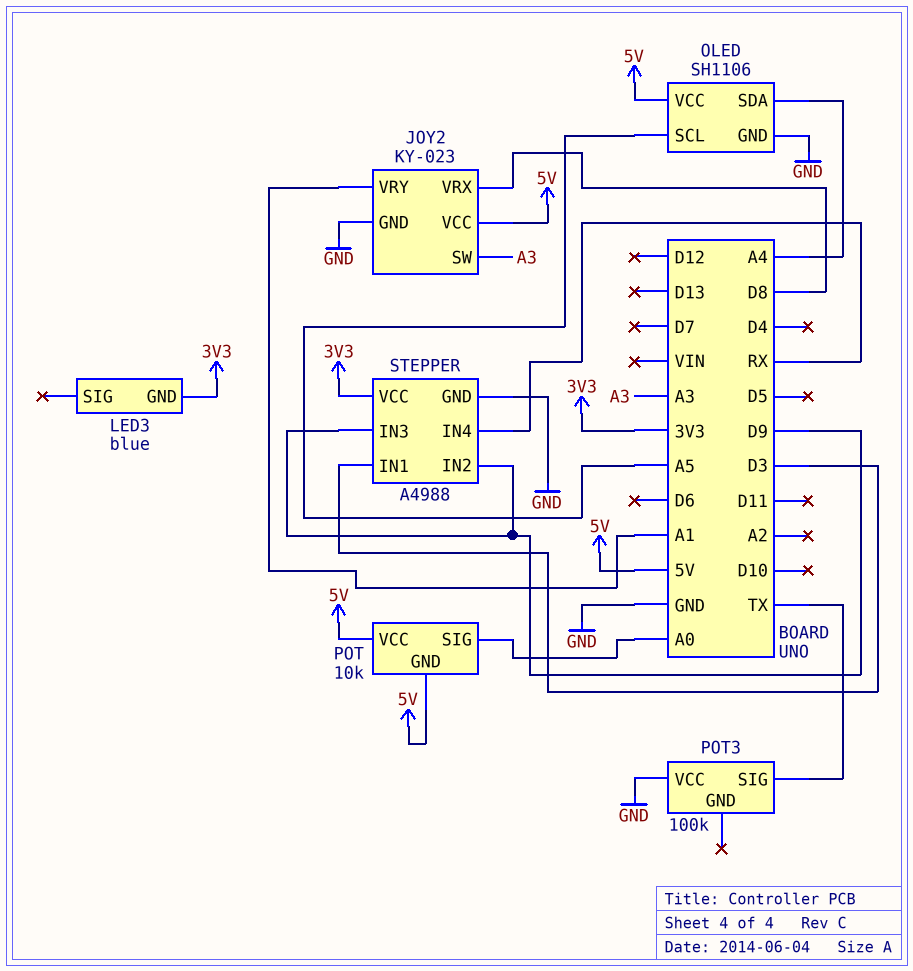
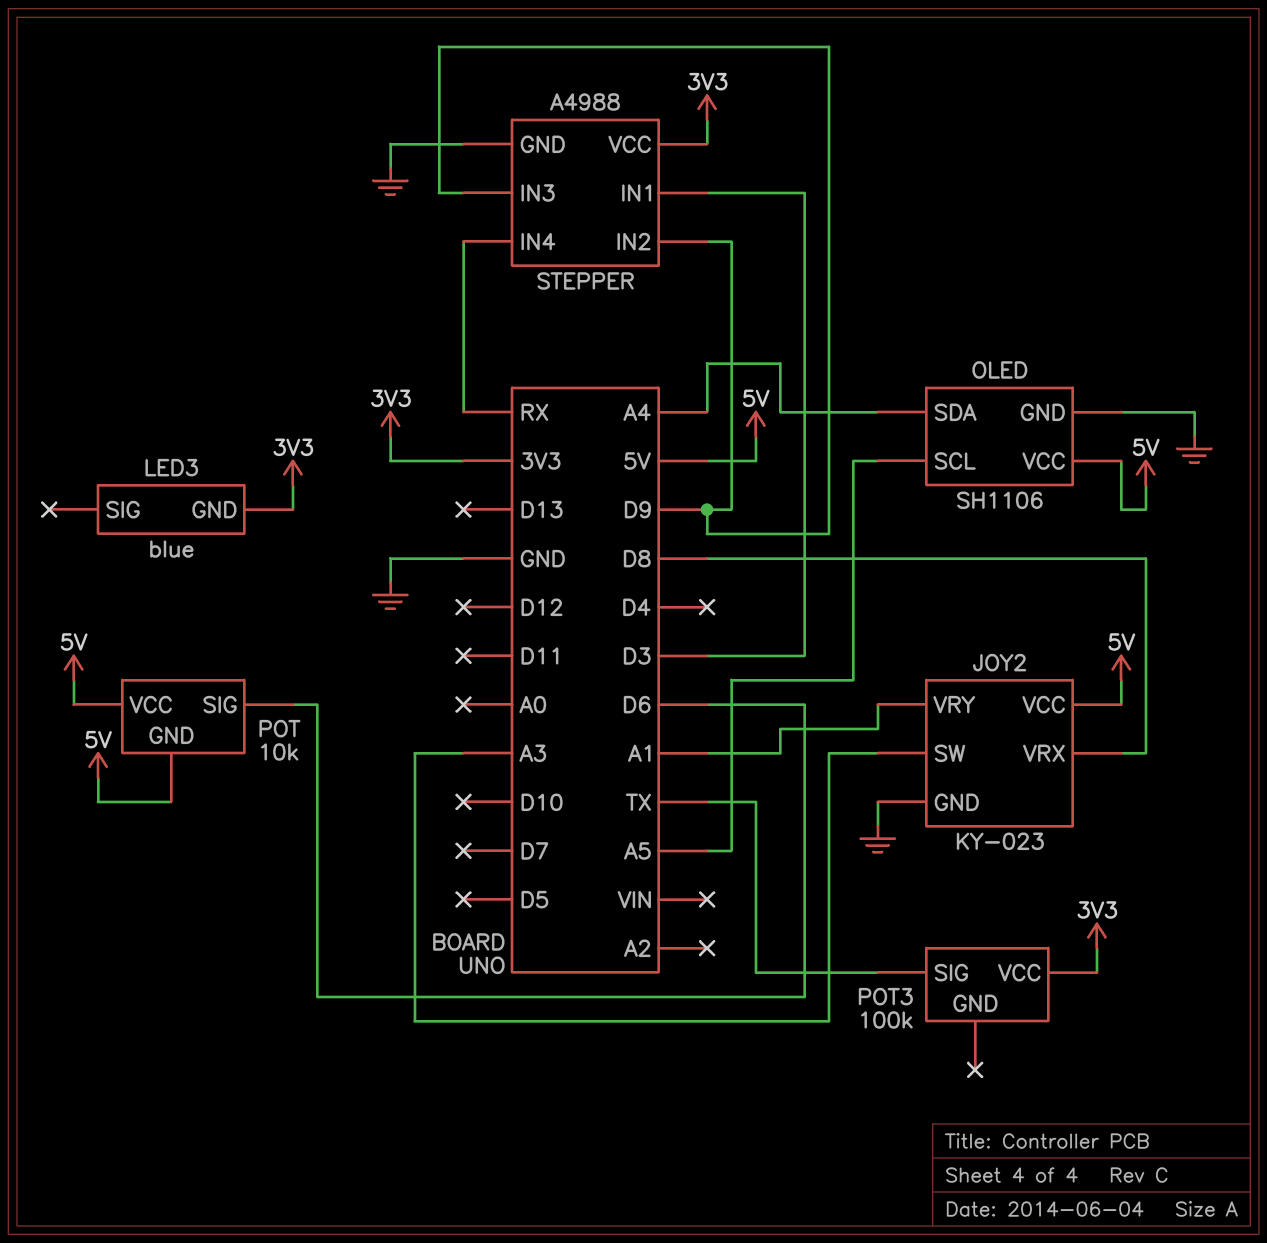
POT pin SIG: A0 -> D6
POT3 pin VCC: GND -> 3V3

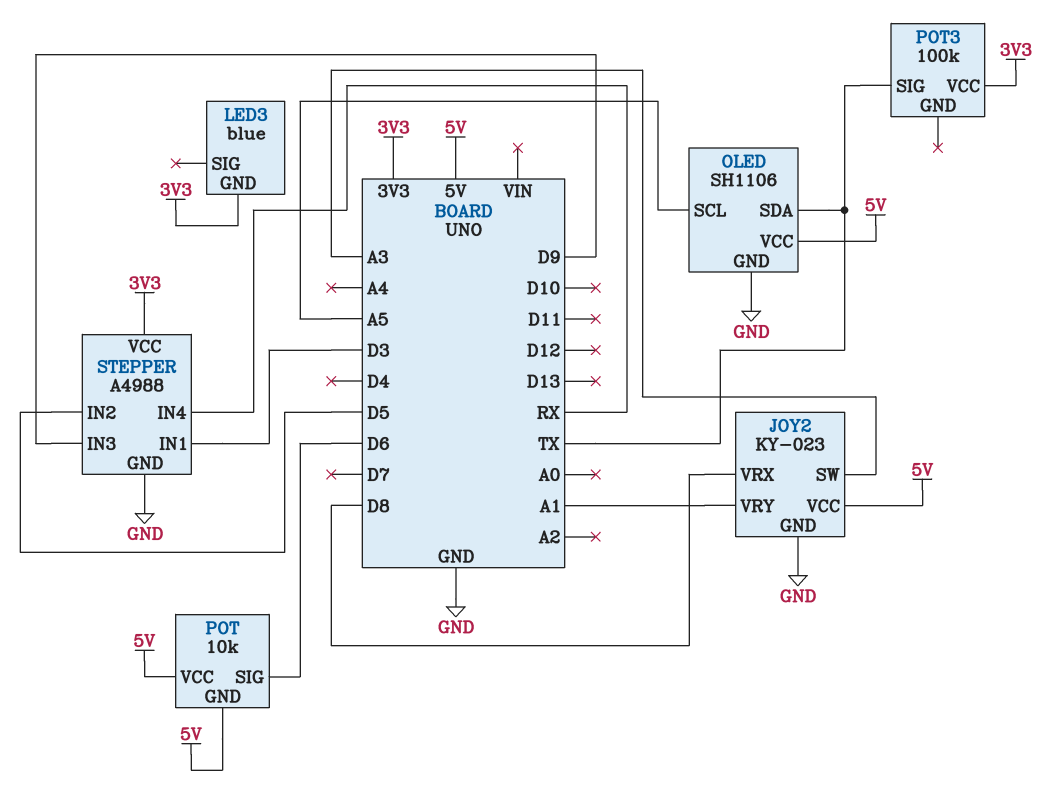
OLED pin SDA: A4 -> TX
STEPPER pin IN2: D9 -> D5

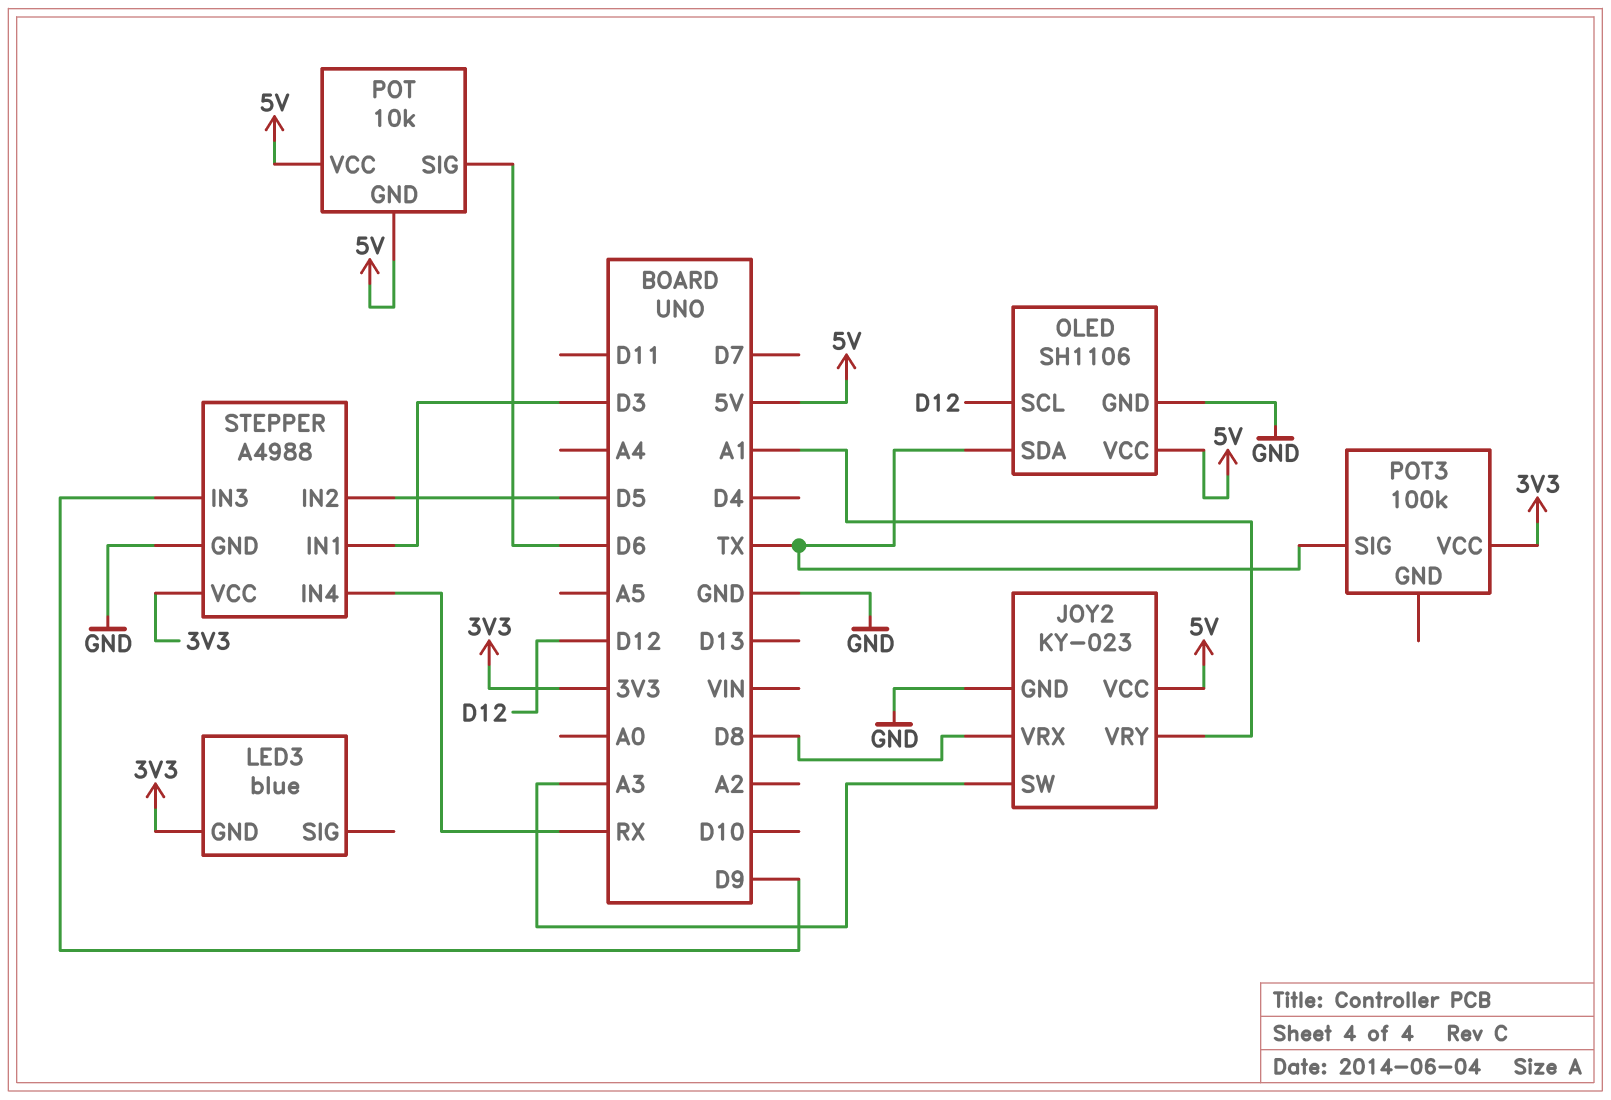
OLED pin SCL: A5 -> D12

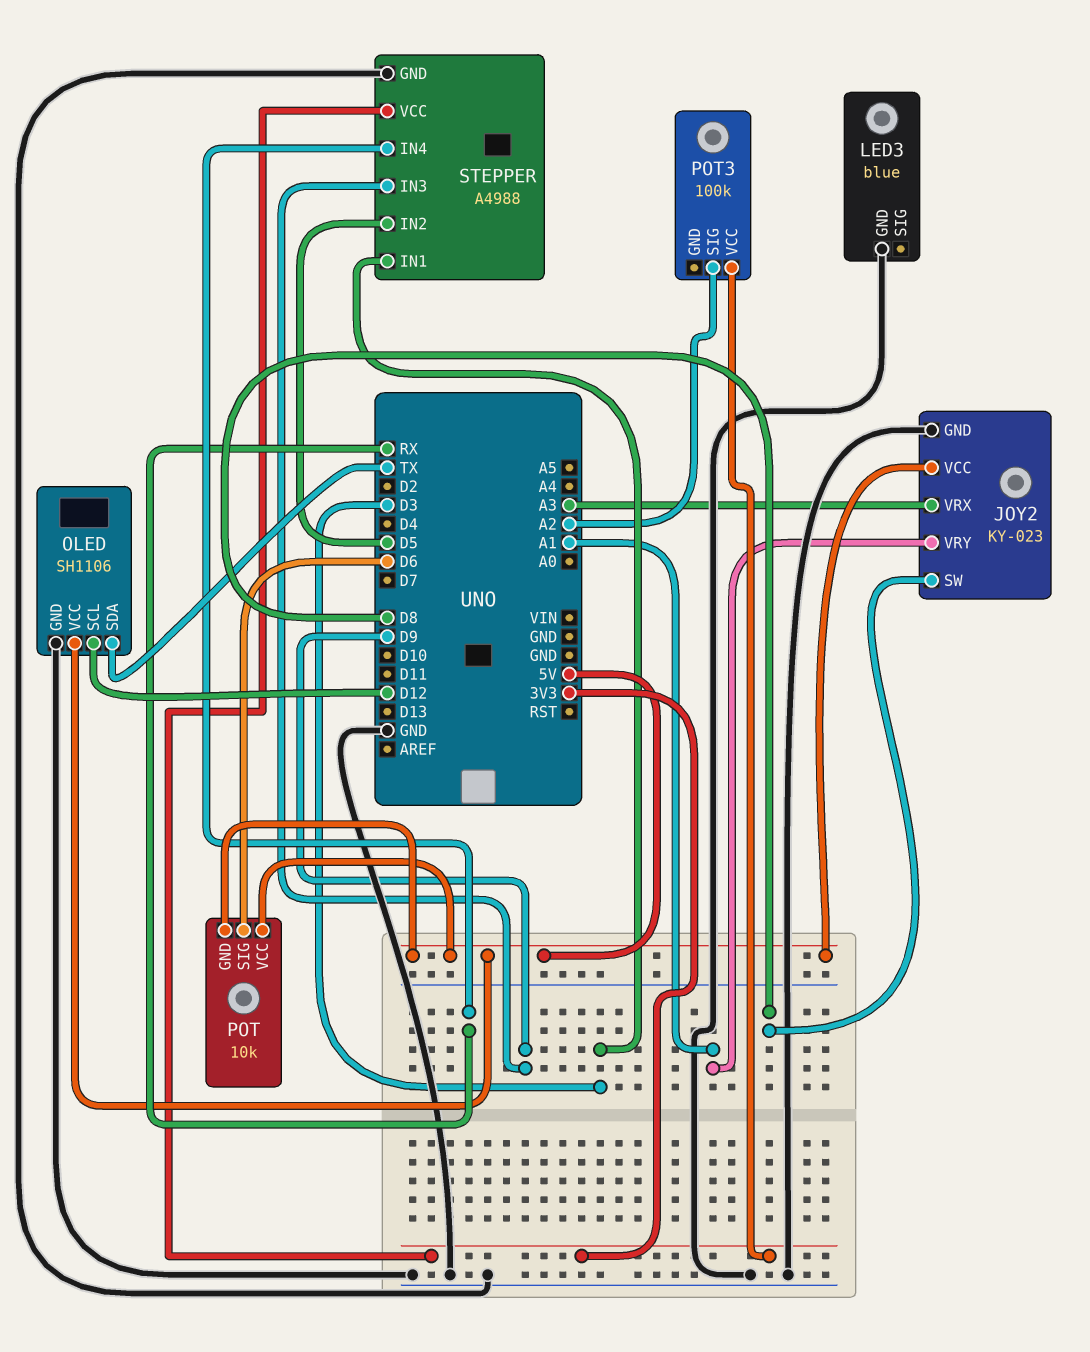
JOY2 pin SW: A3 -> D8
JOY2 pin VRX: D8 -> A3
LED3 pin GND: 3V3 -> GND
POT3 pin SIG: TX -> A2

